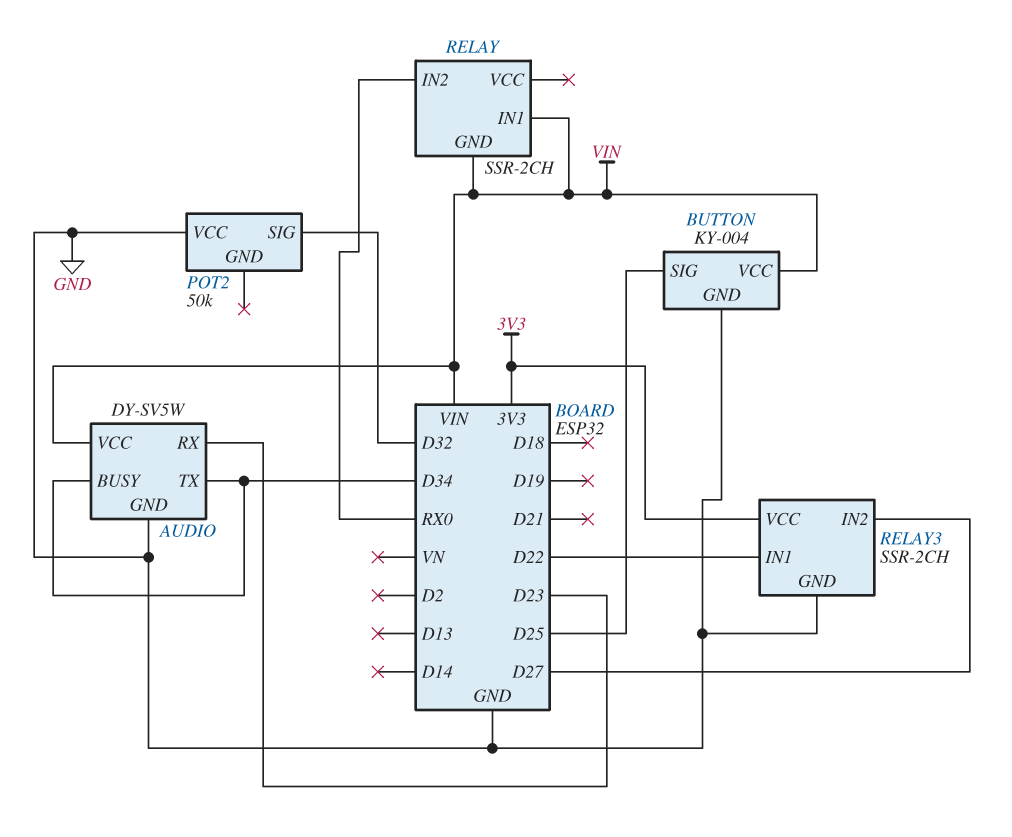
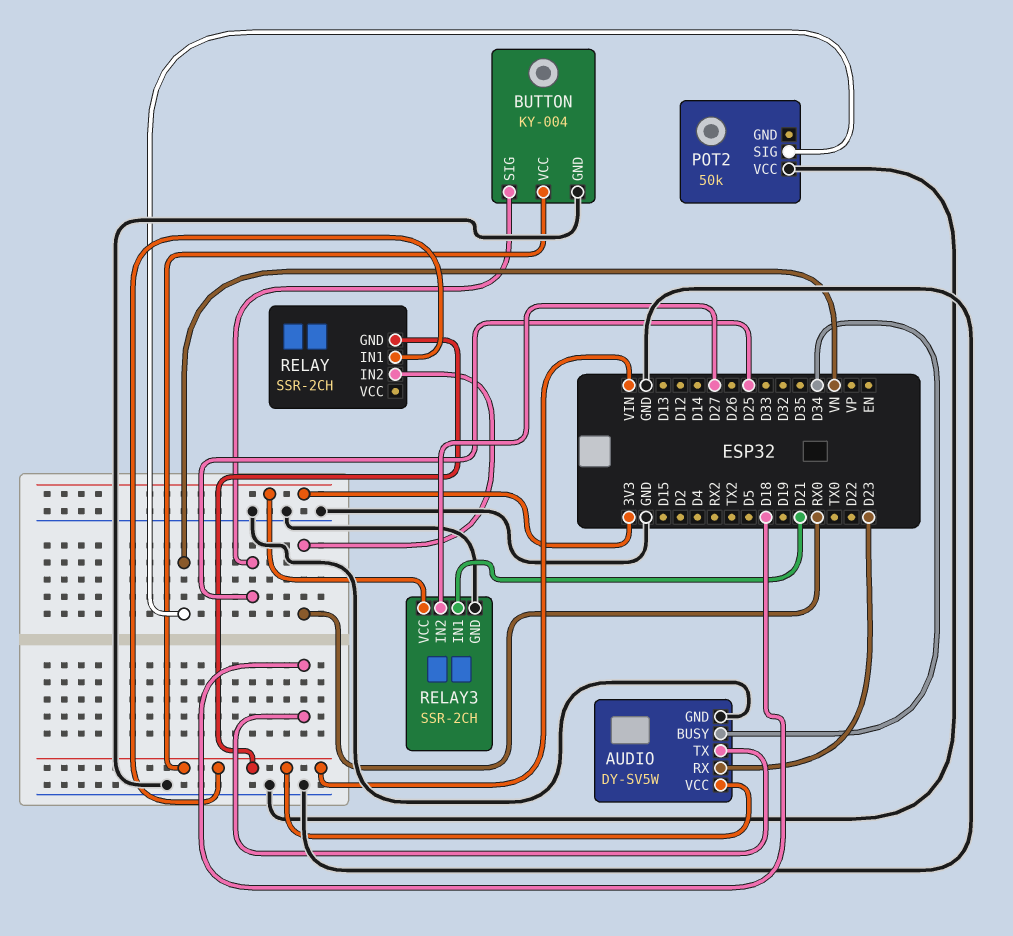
AUDIO pin TX: D34 -> D18
POT2 pin SIG: D32 -> VN
RELAY3 pin IN1: D22 -> D21

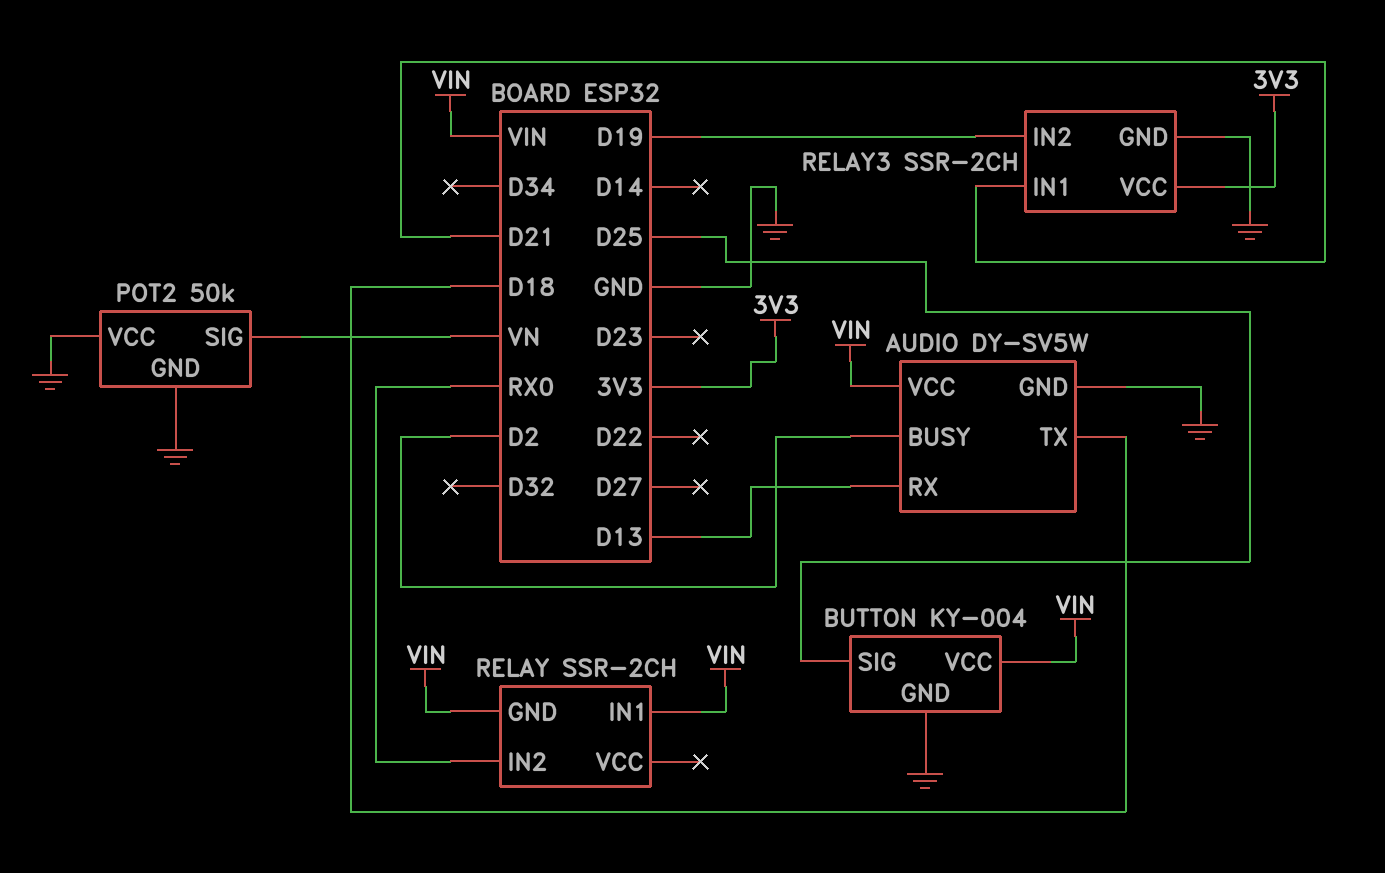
AUDIO pin BUSY: D34 -> D2
AUDIO pin RX: D23 -> D13
POT2 pin GND: none -> GND
RELAY3 pin IN2: D27 -> D19

